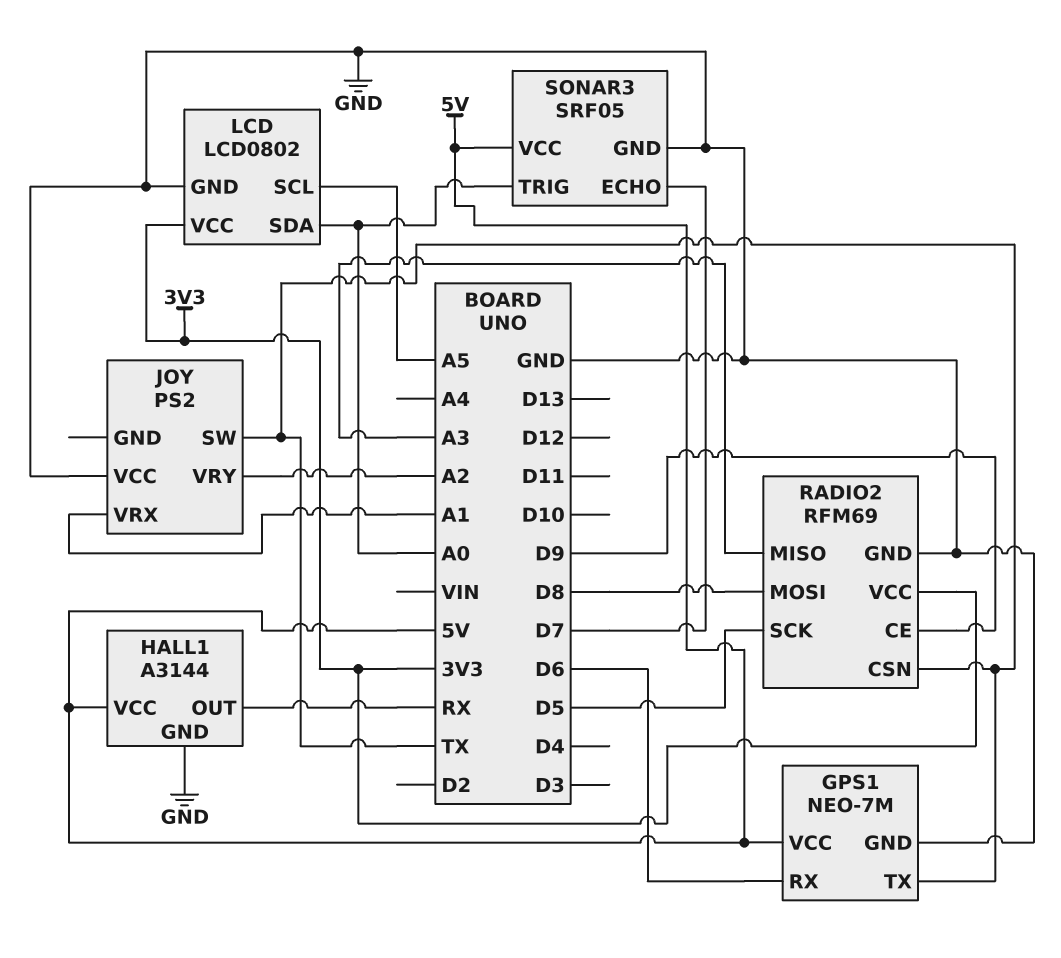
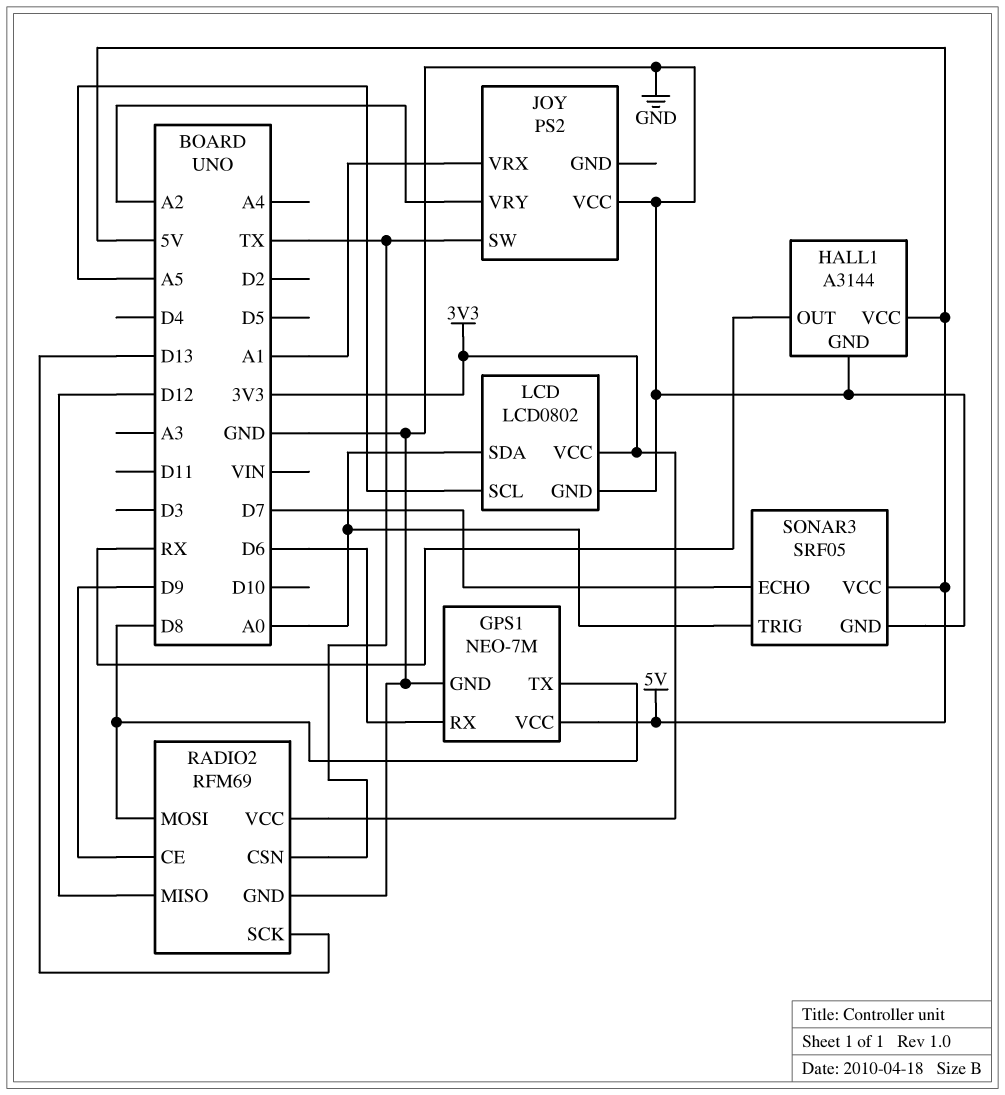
GPS1 pin TX: TX -> D8
RADIO2 pin MISO: A3 -> D12
RADIO2 pin SCK: D5 -> D13

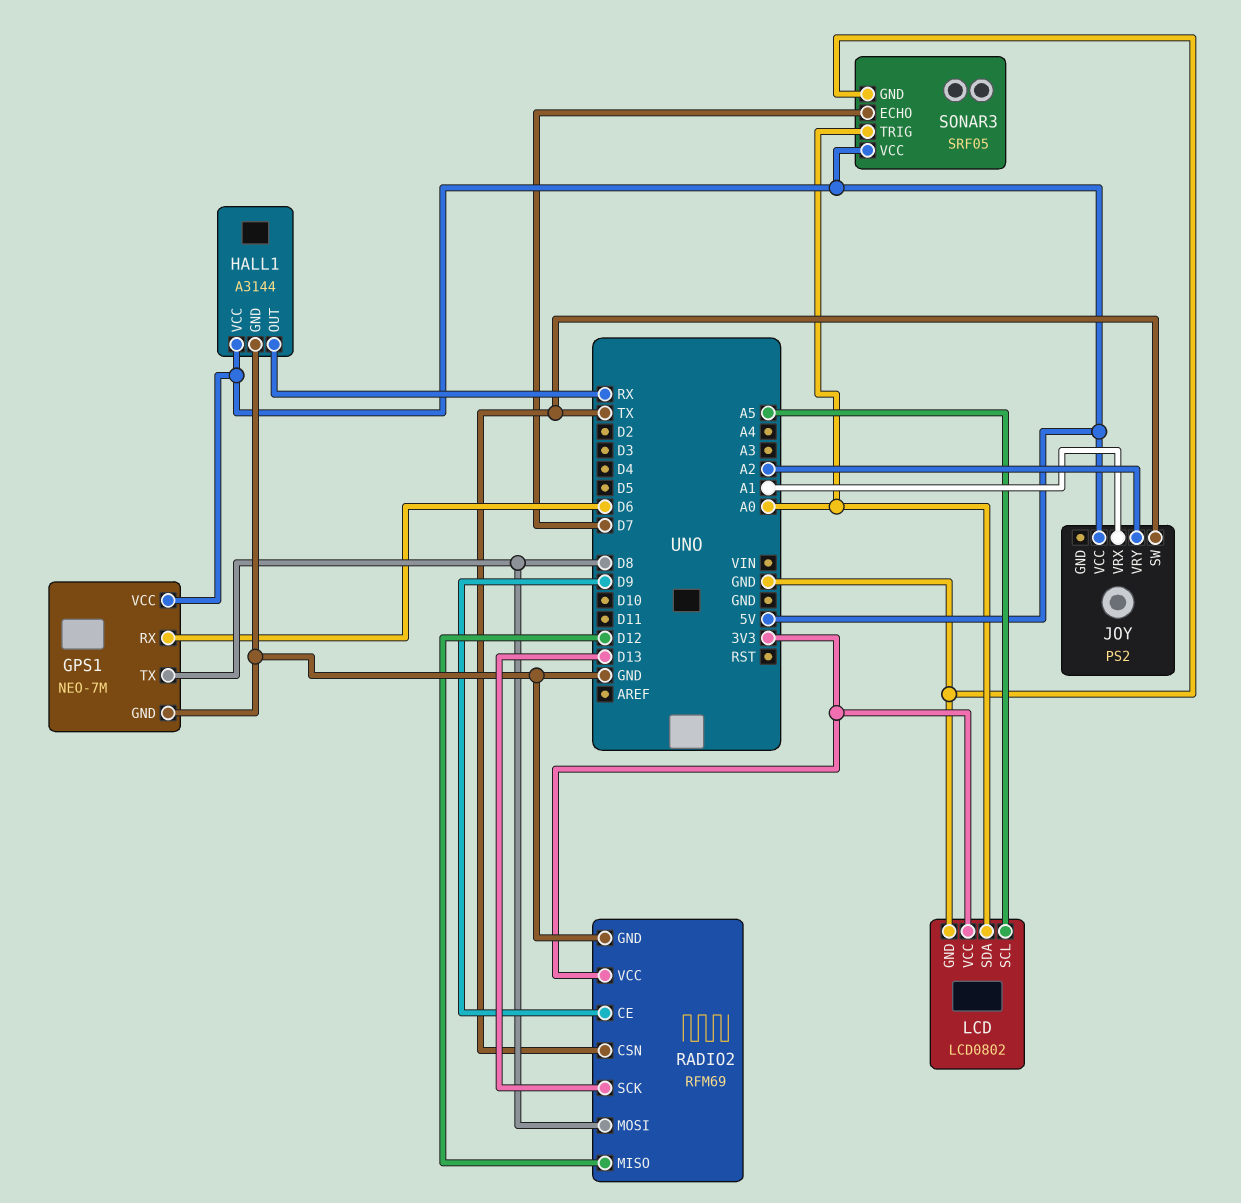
JOY pin VCC: GND -> 5V

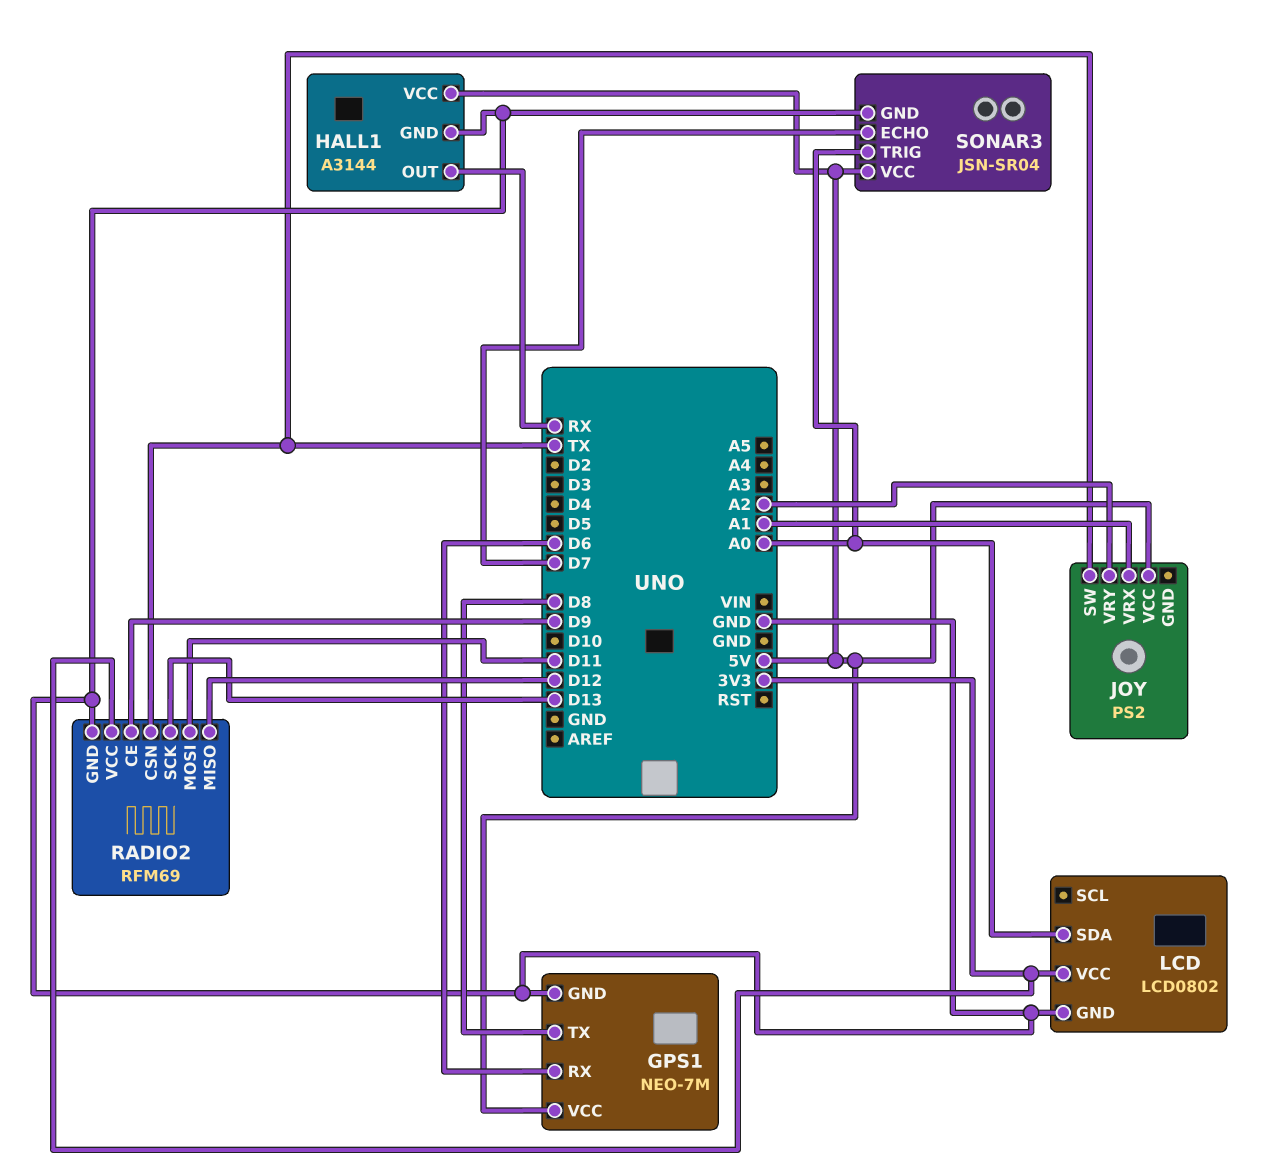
LCD pin SCL: A5 -> none
RADIO2 pin MOSI: D8 -> D11
SONAR3: SRF05 -> JSN-SR04

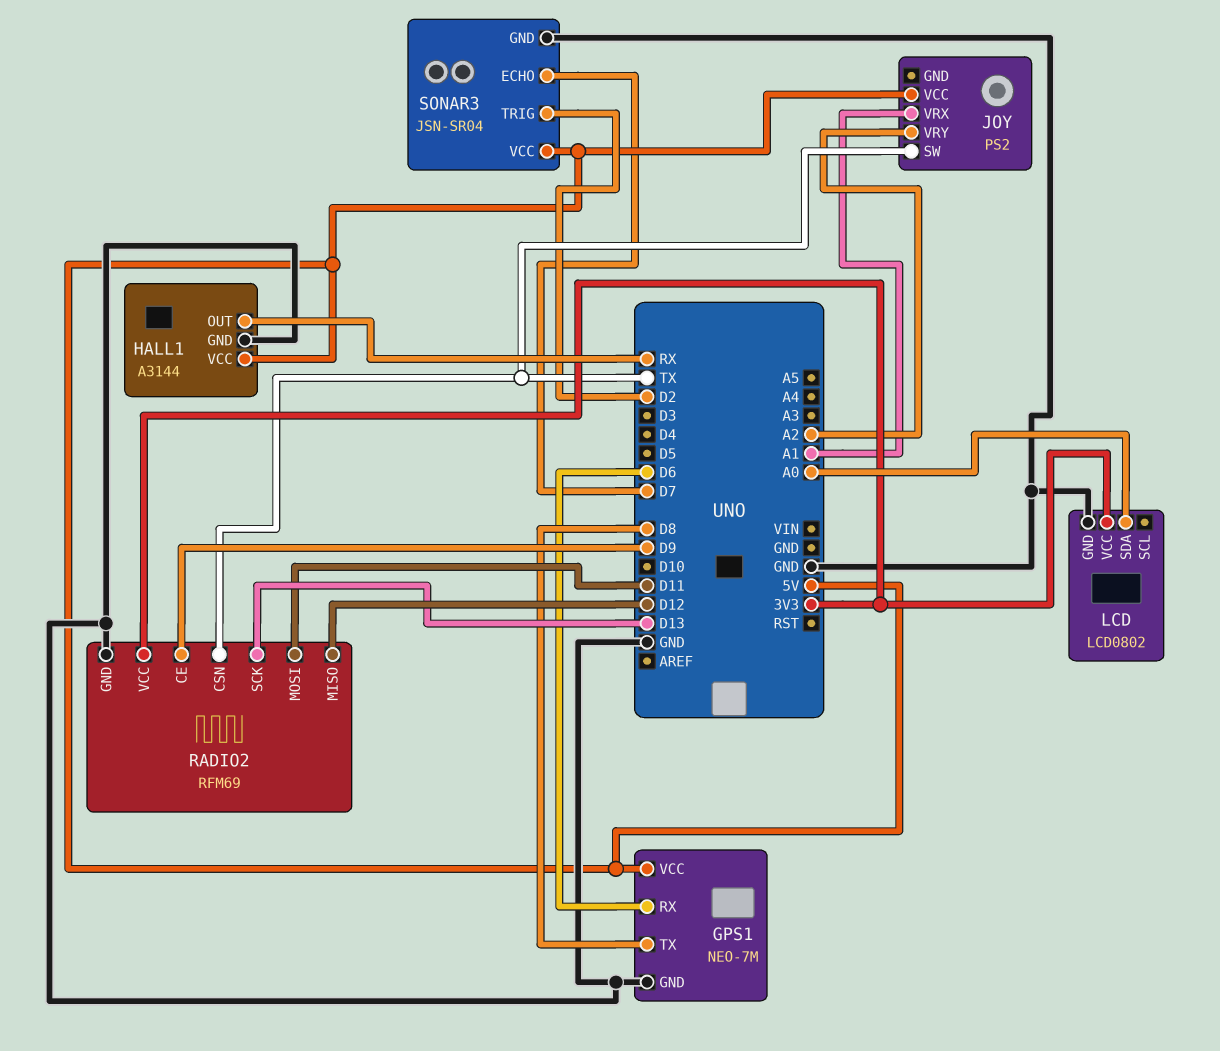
SONAR3 pin TRIG: A0 -> D2

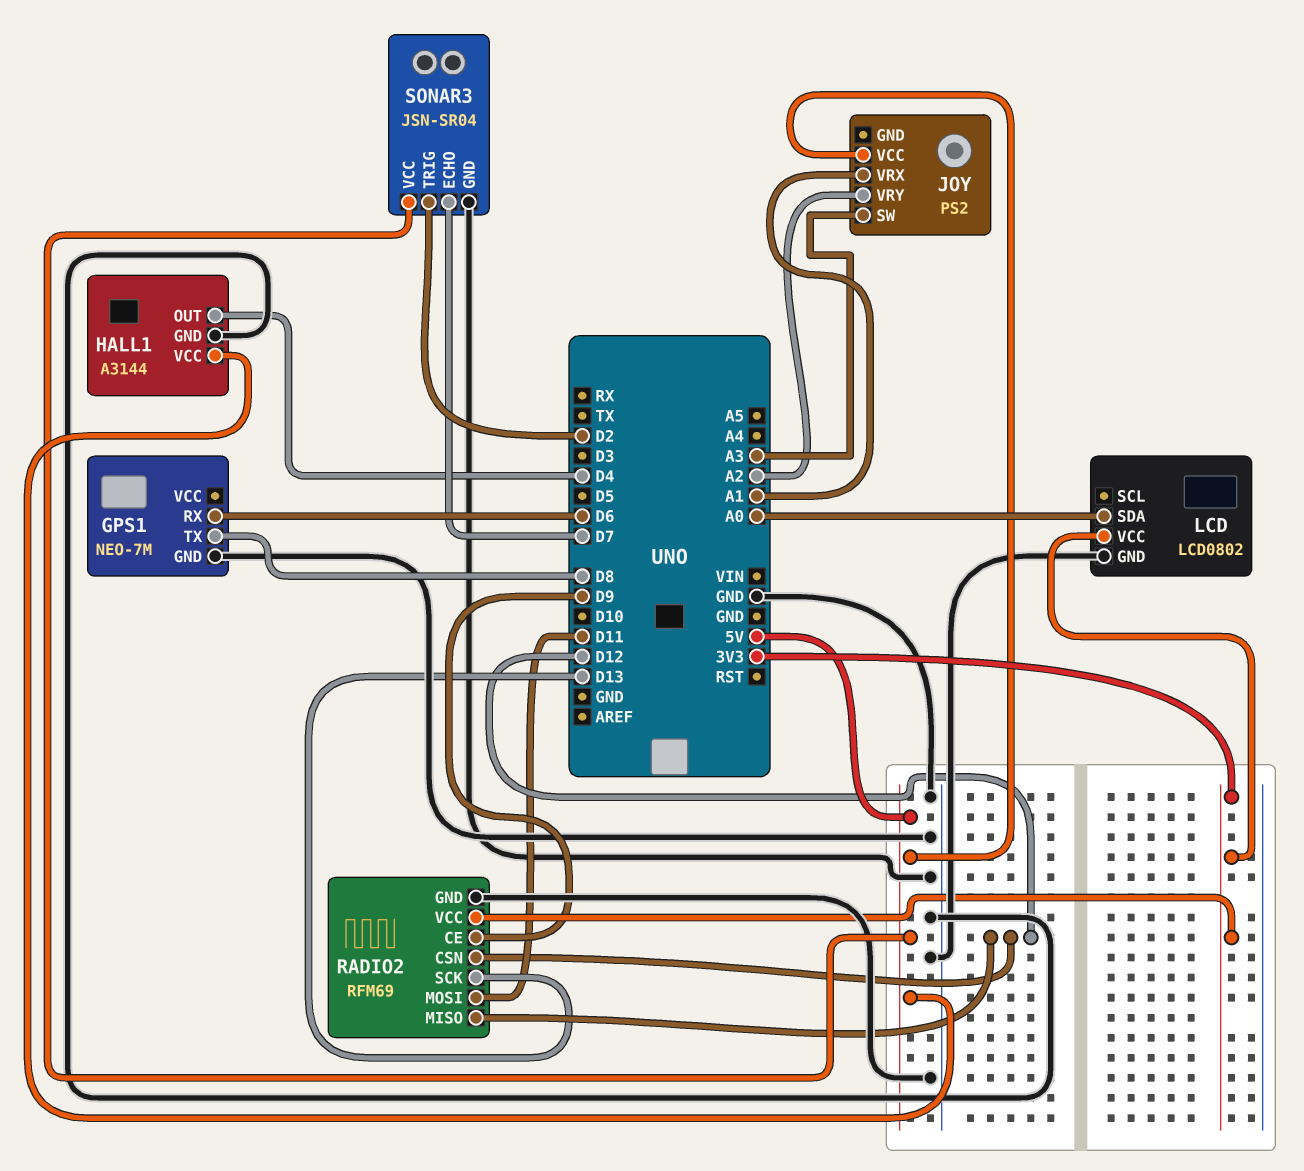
GPS1 pin VCC: 5V -> none
HALL1 pin OUT: RX -> D4
JOY pin SW: TX -> A3
RADIO2 pin CSN: TX -> D12

